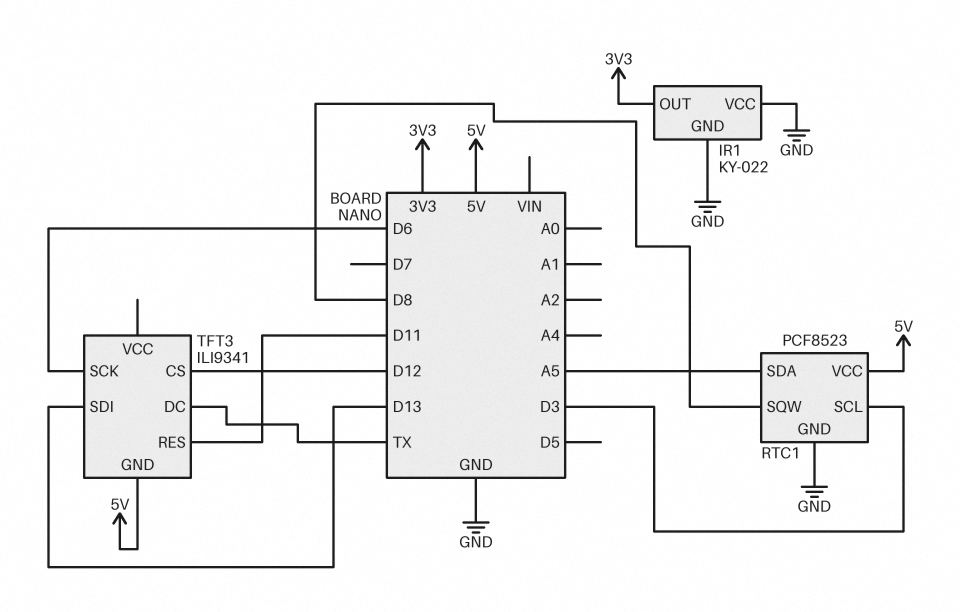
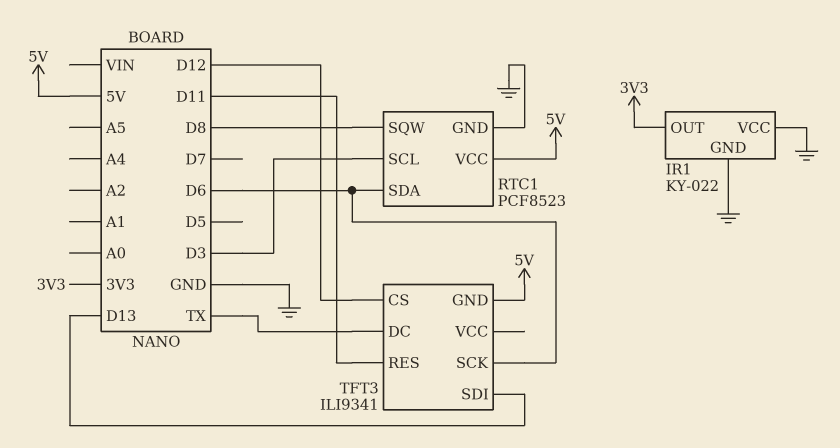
RTC1 pin SDA: A5 -> D6

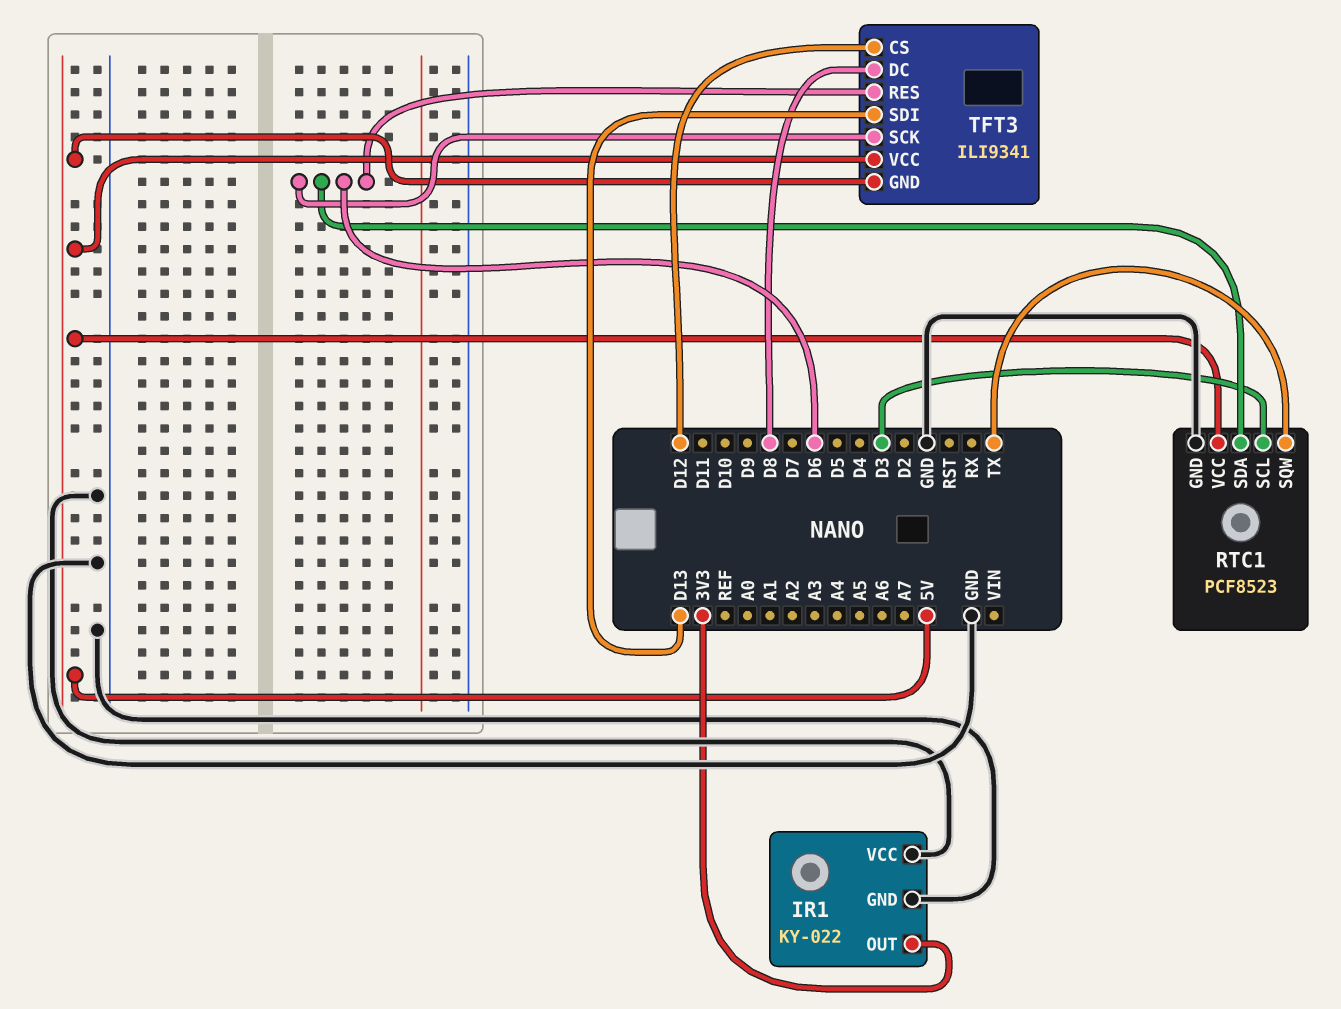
RTC1 pin SQW: D8 -> TX
TFT3 pin DC: TX -> D8
TFT3 pin RES: D11 -> D6
TFT3 pin VCC: none -> 5V

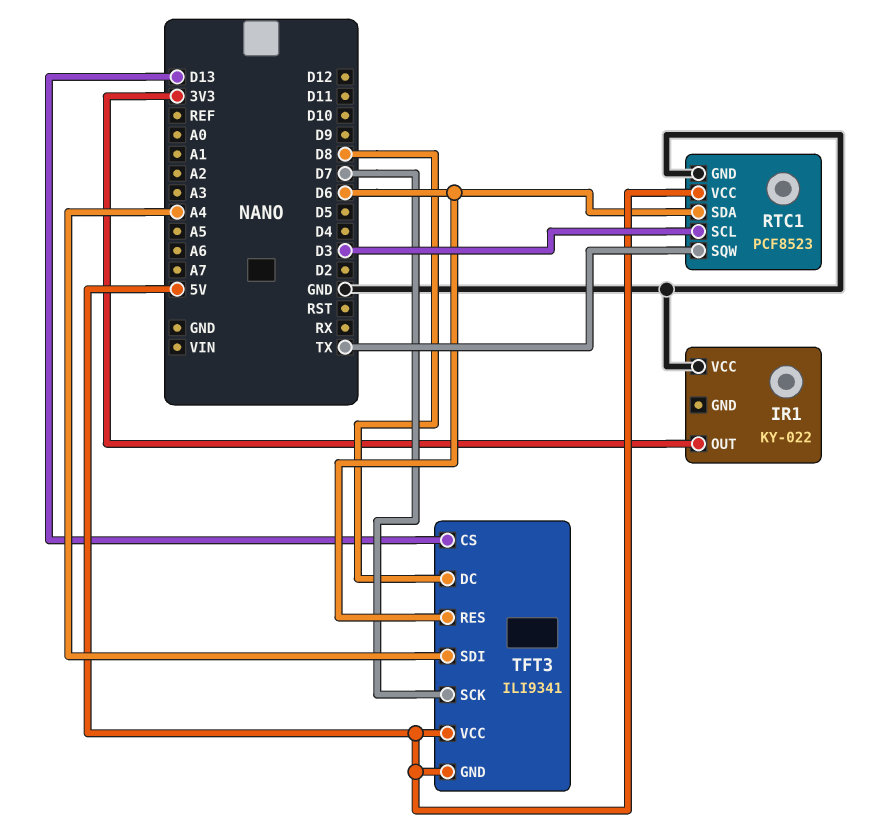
IR1 pin GND: GND -> none
TFT3 pin CS: D12 -> D13
TFT3 pin SCK: D6 -> D7
TFT3 pin SDI: D13 -> A4

